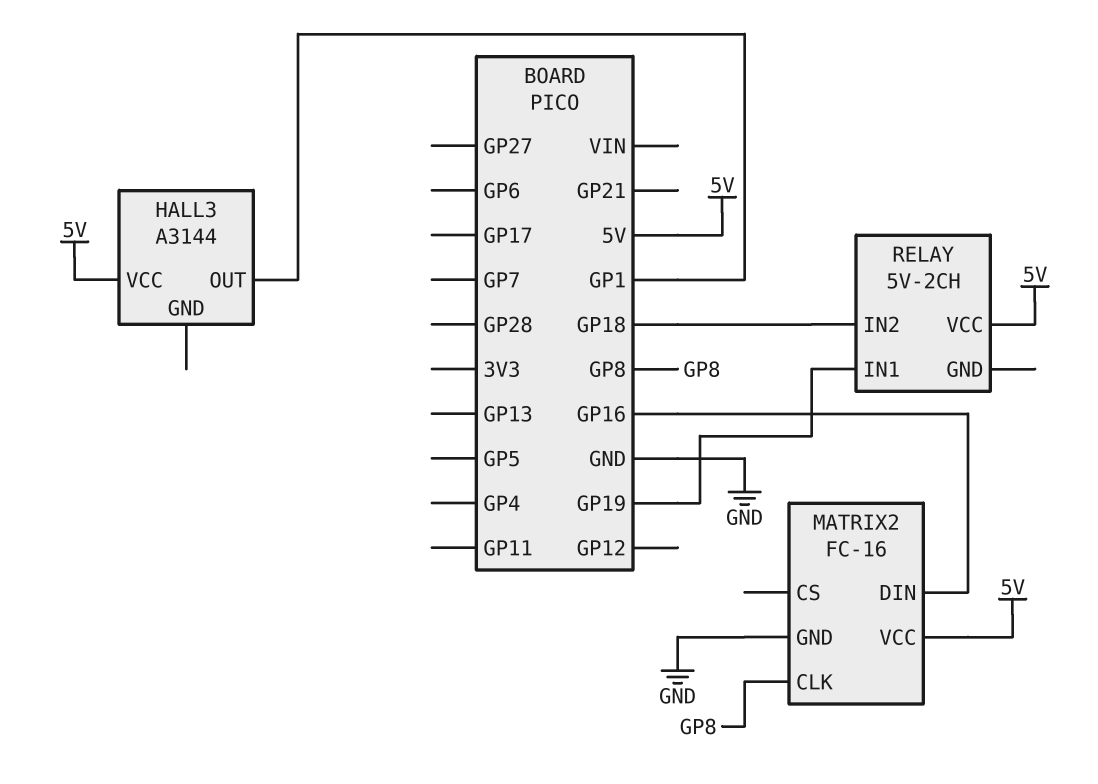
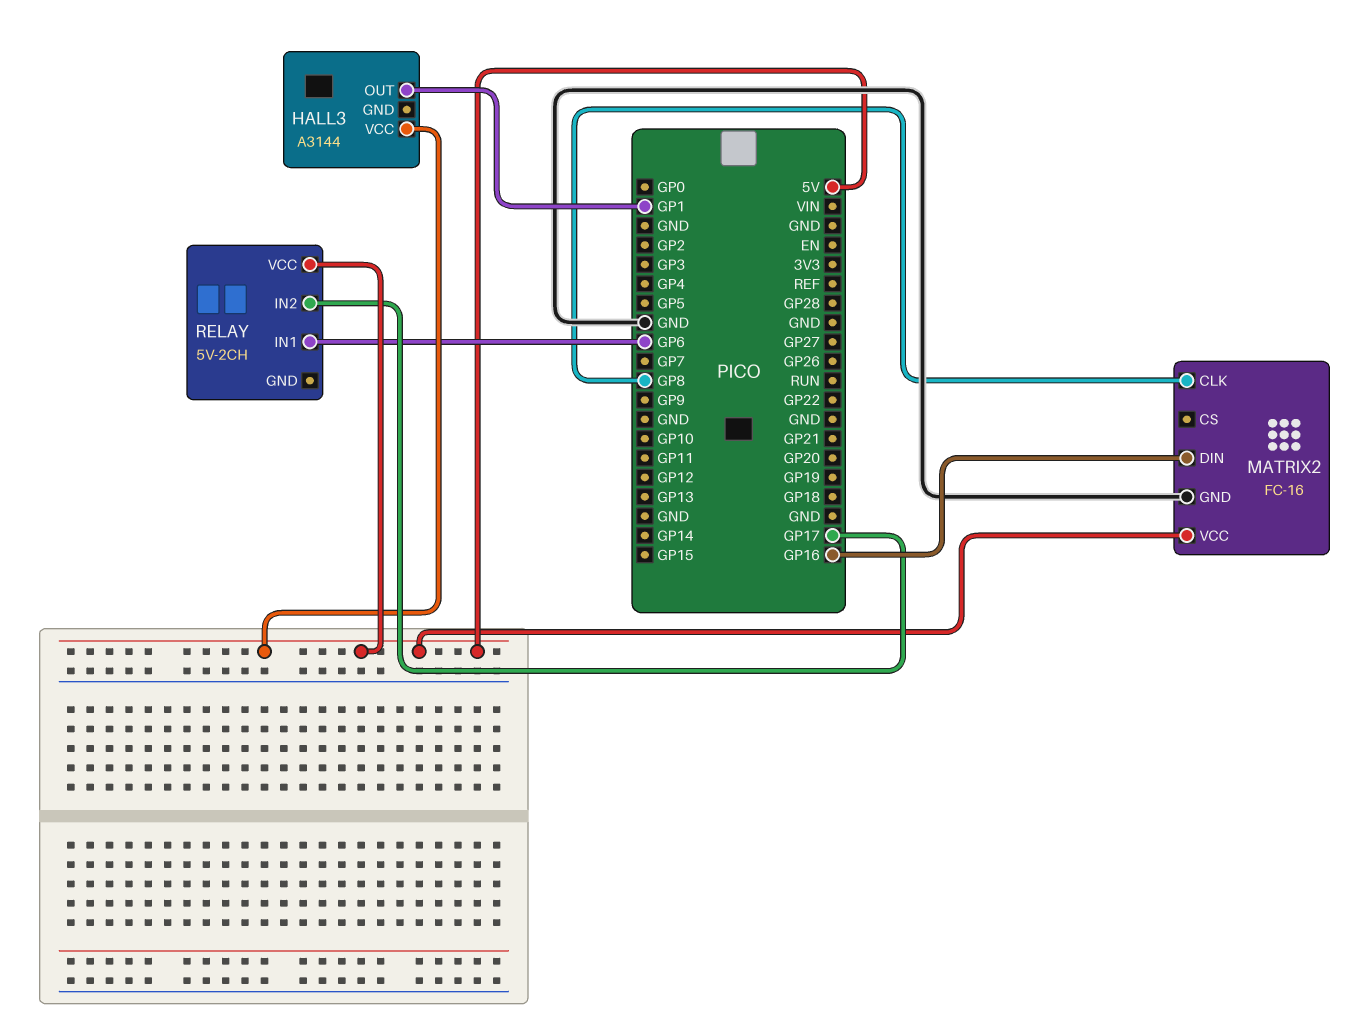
RELAY pin IN1: GP19 -> GP6
RELAY pin IN2: GP18 -> GP17

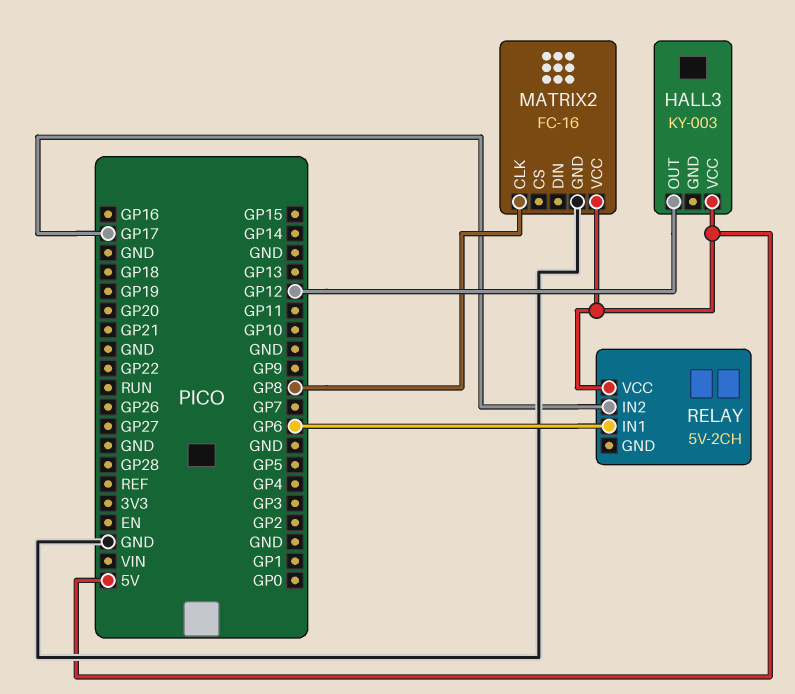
HALL3: A3144 -> KY-003
HALL3 pin OUT: GP1 -> GP12
MATRIX2 pin DIN: GP16 -> none

